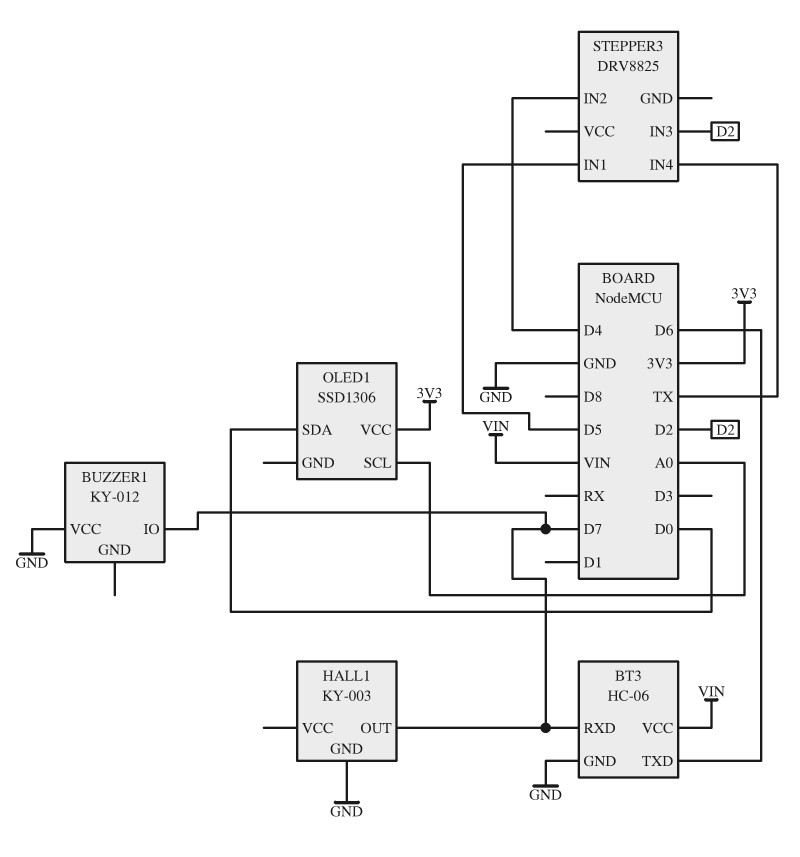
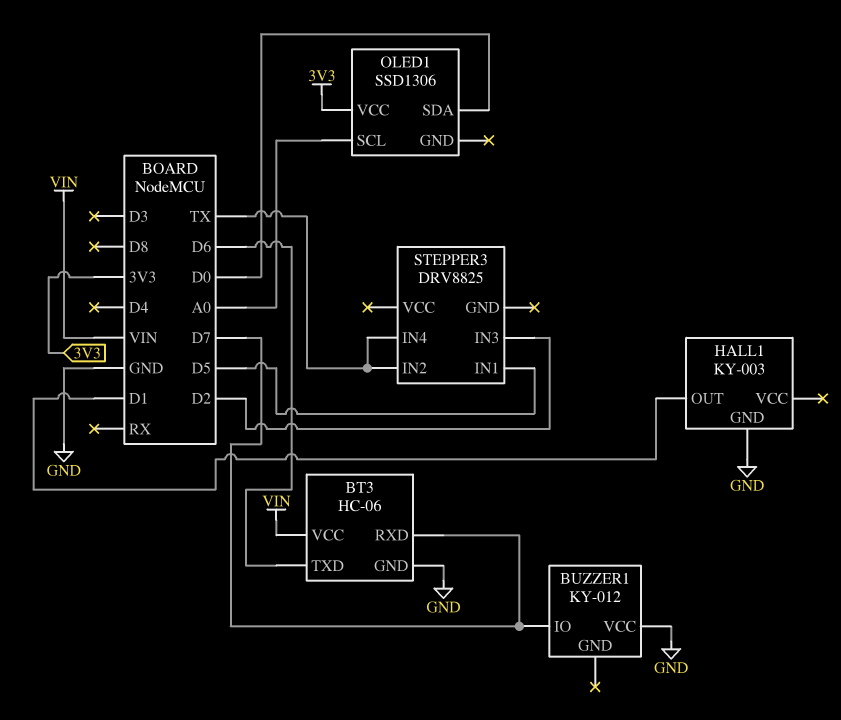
HALL1 pin OUT: D7 -> D1
STEPPER3 pin IN2: D4 -> TX

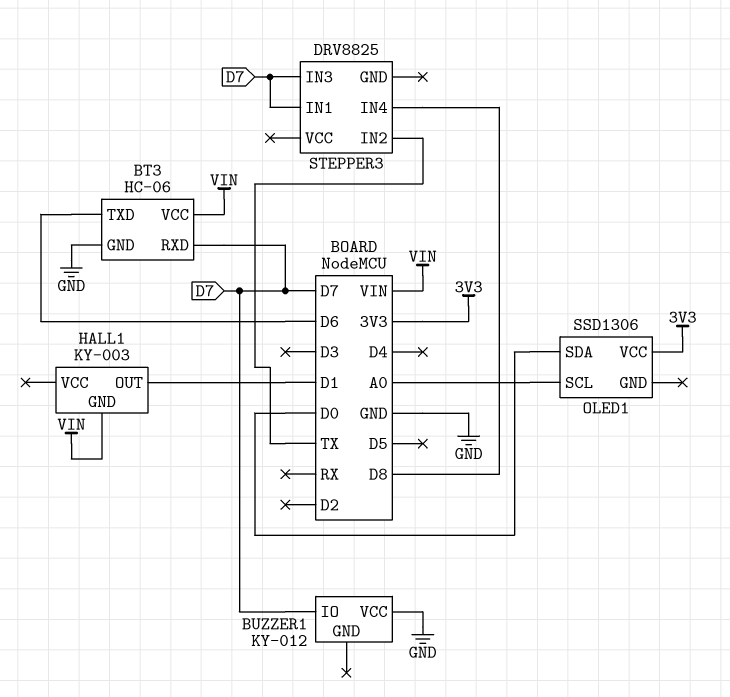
HALL1 pin GND: GND -> VIN
STEPPER3 pin IN1: D5 -> D7
STEPPER3 pin IN3: D2 -> D7
STEPPER3 pin IN4: TX -> D8

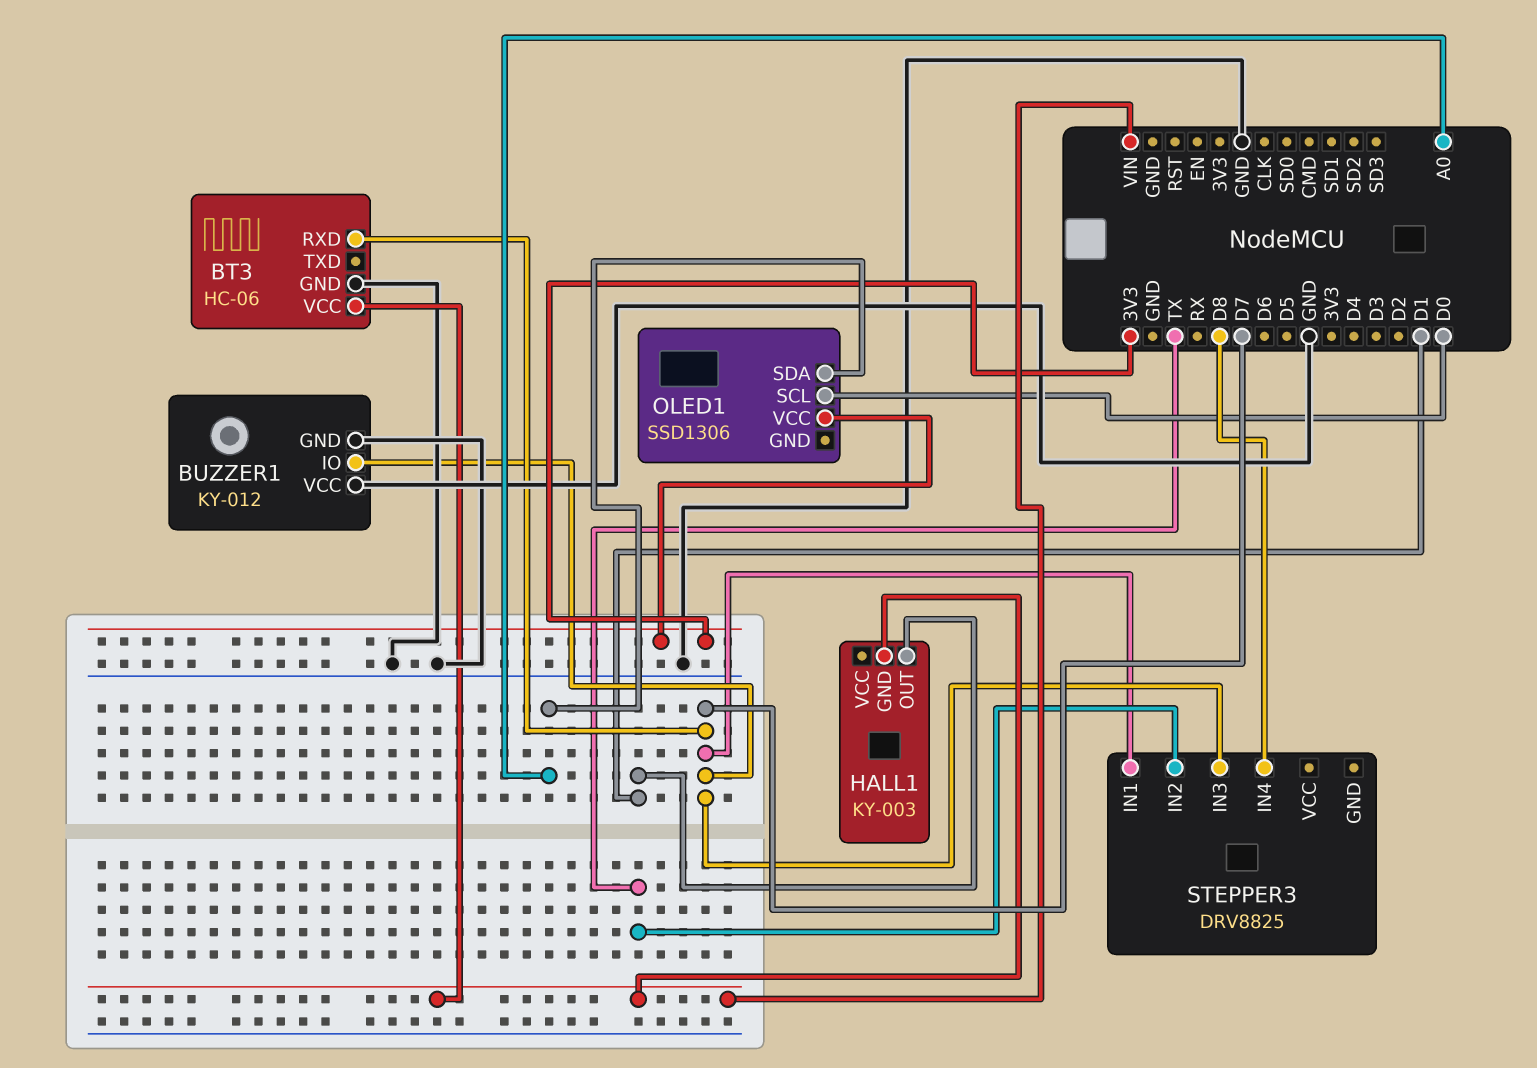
BT3 pin TXD: D6 -> none
BUZZER1 pin GND: none -> GND
OLED1 pin SCL: A0 -> D0
OLED1 pin SDA: D0 -> A0

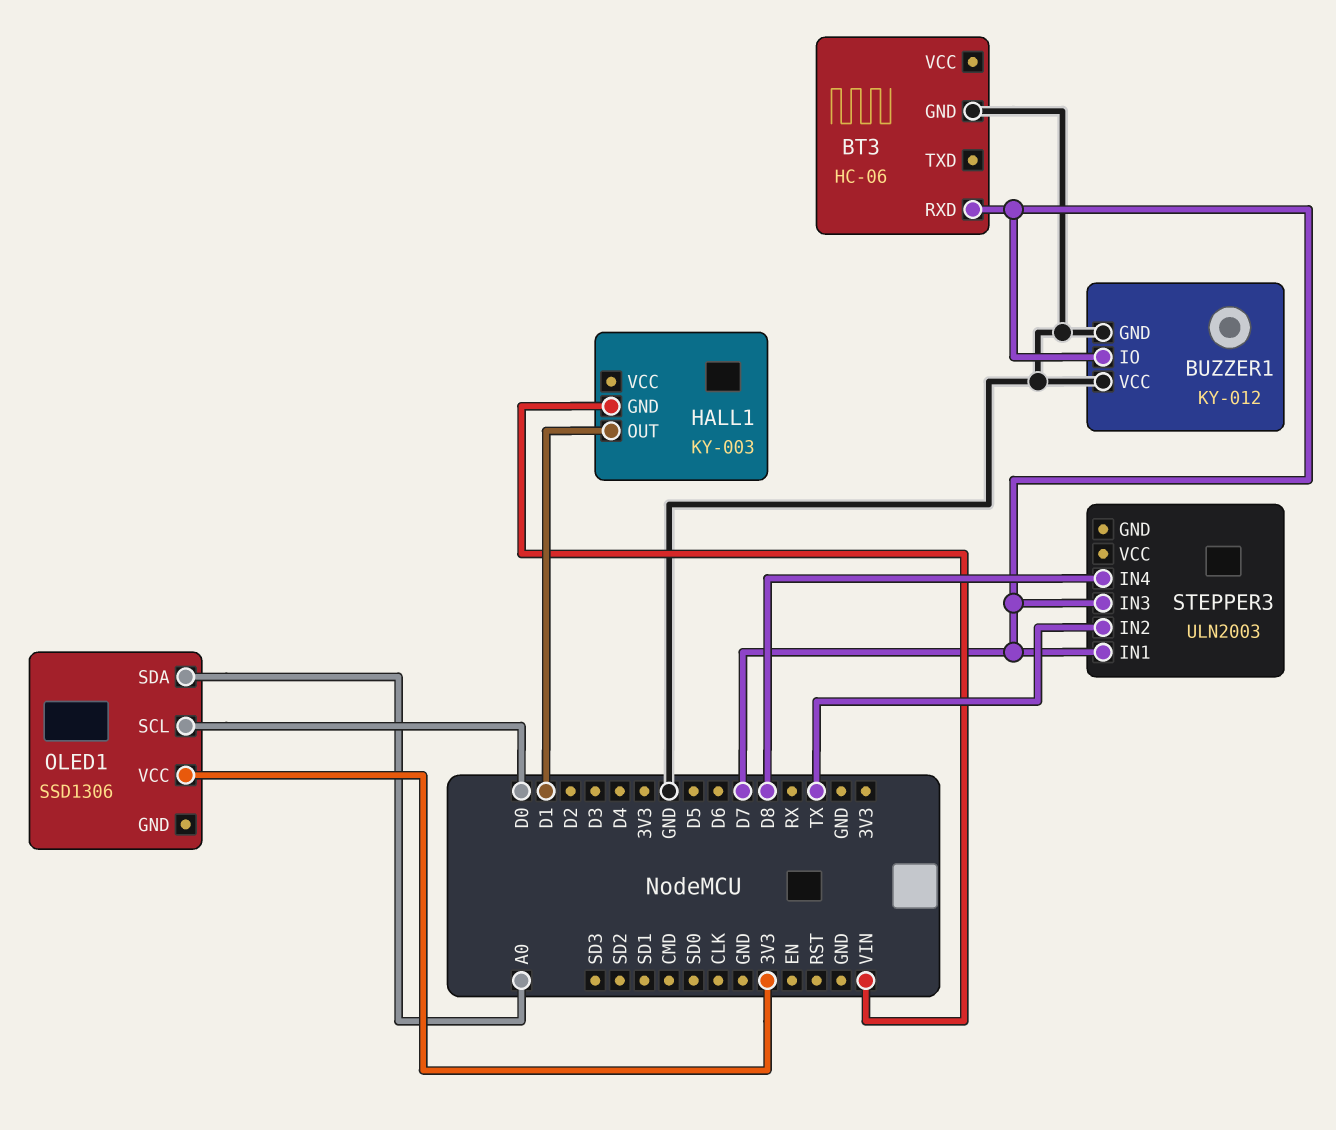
BT3 pin VCC: VIN -> none
STEPPER3: DRV8825 -> ULN2003

